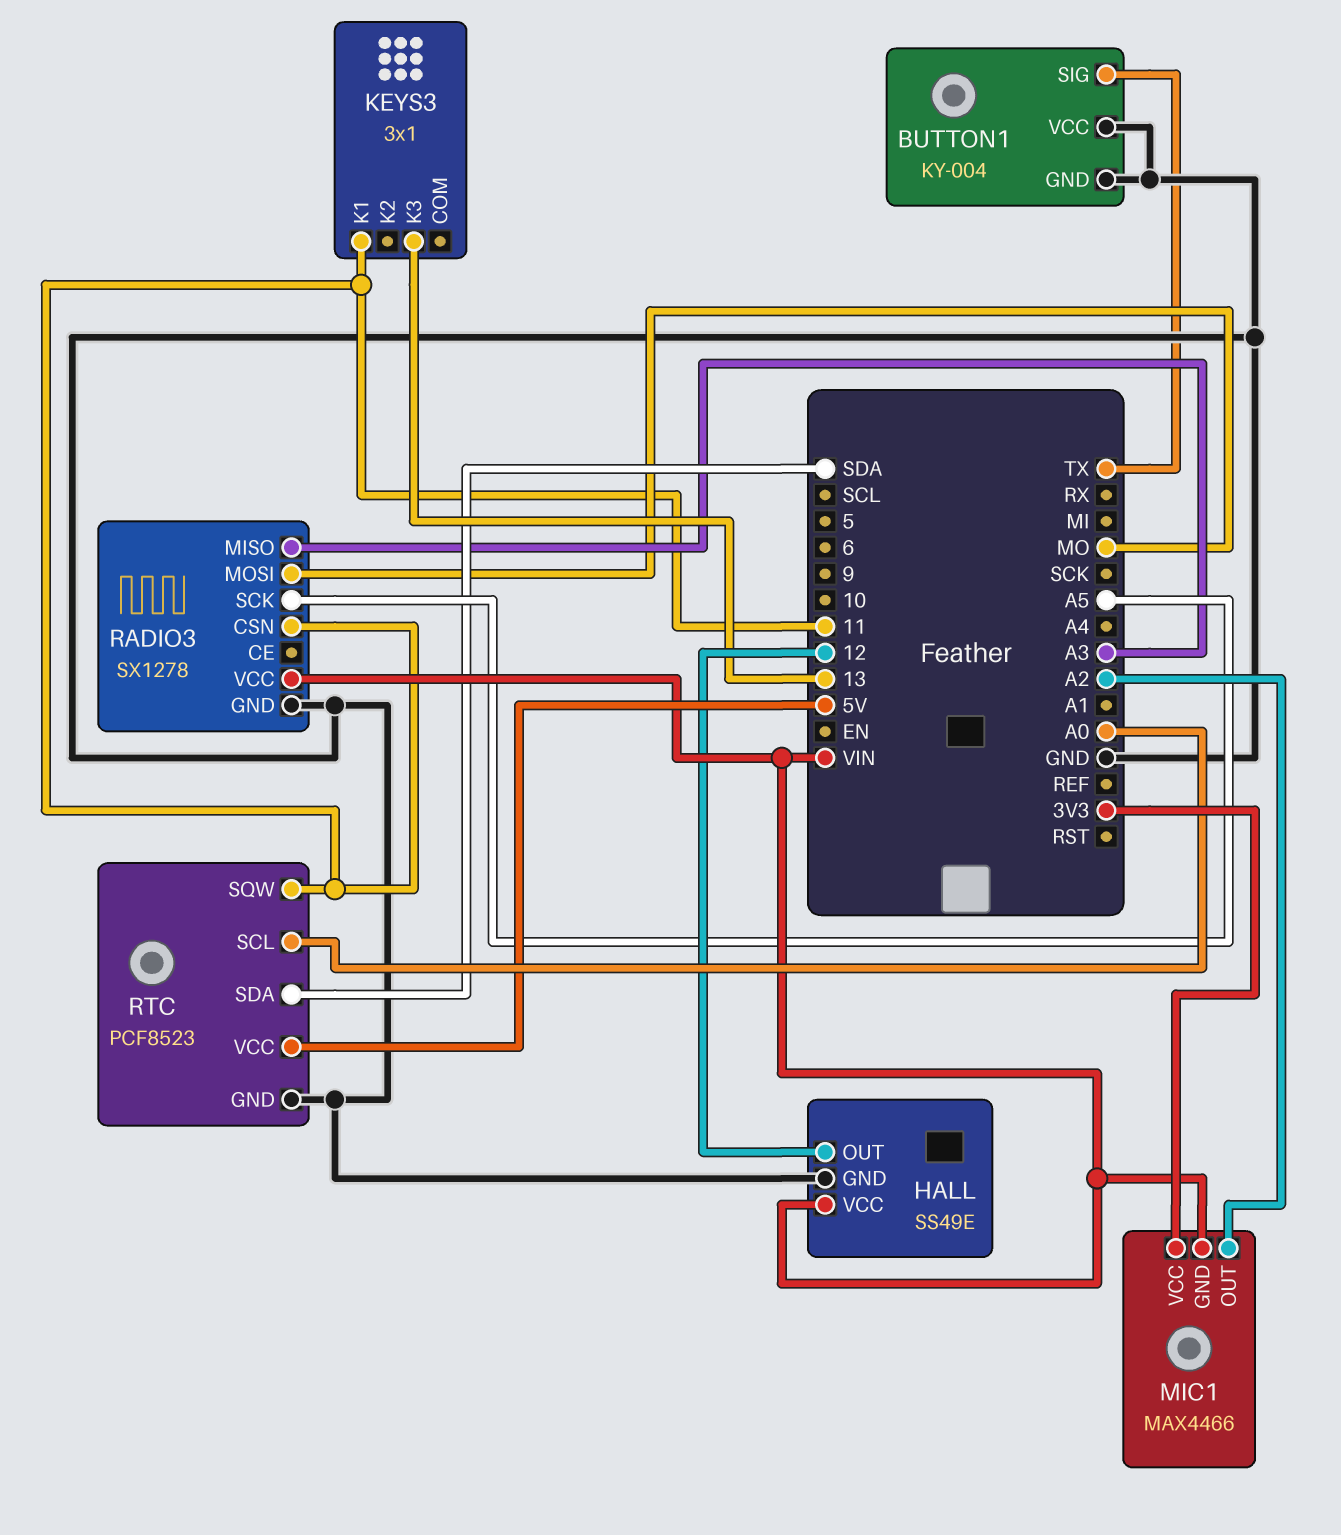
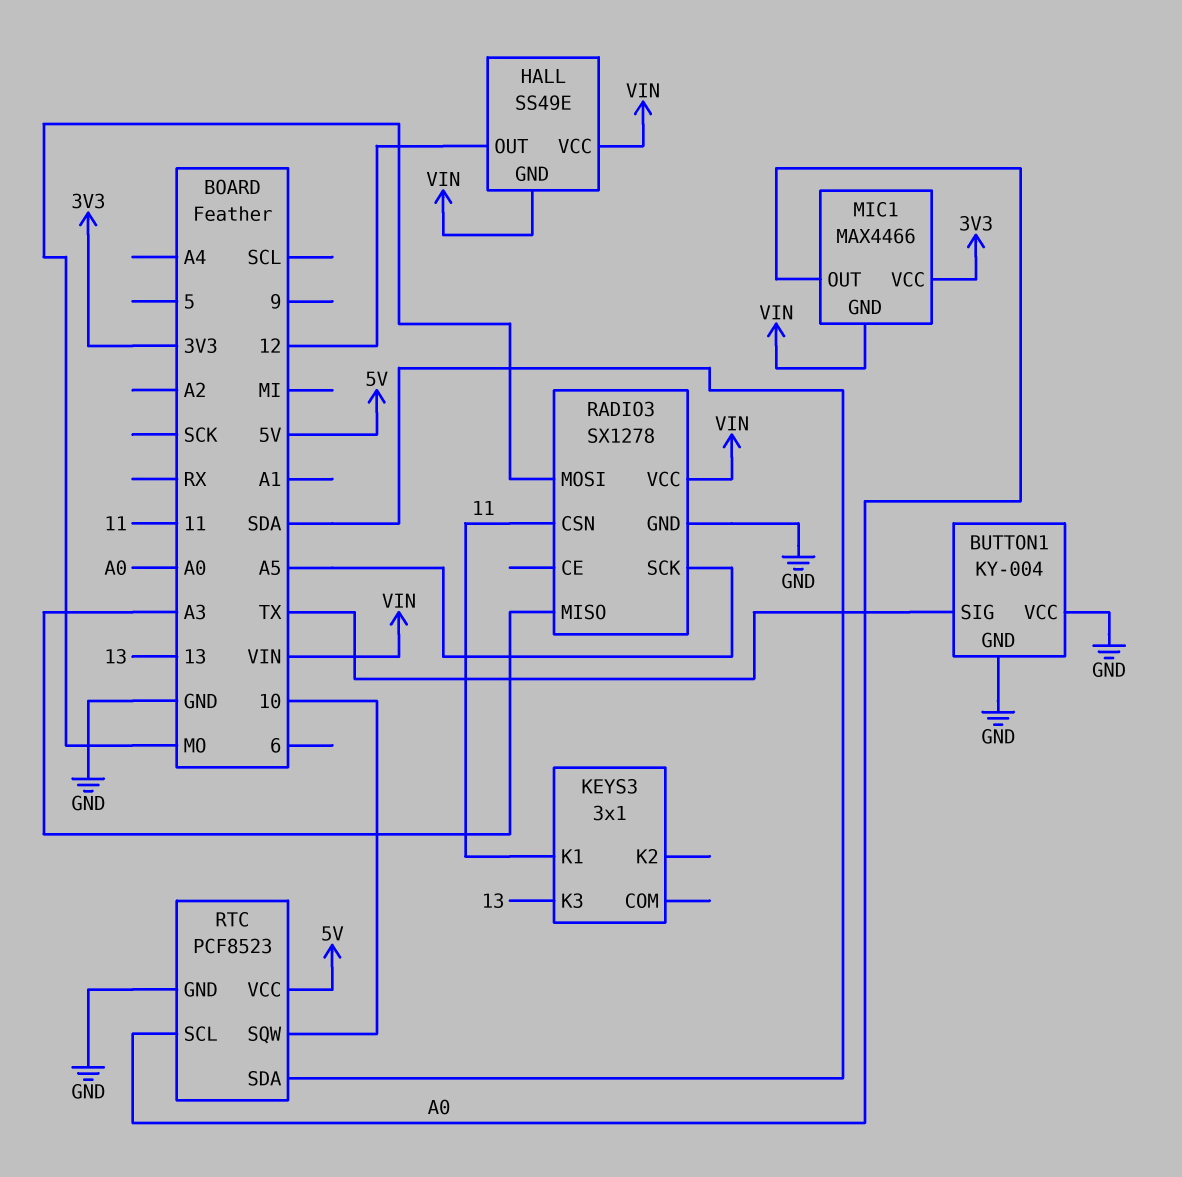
HALL pin GND: GND -> VIN
MIC1 pin OUT: A2 -> A0
RTC pin SQW: 11 -> 10

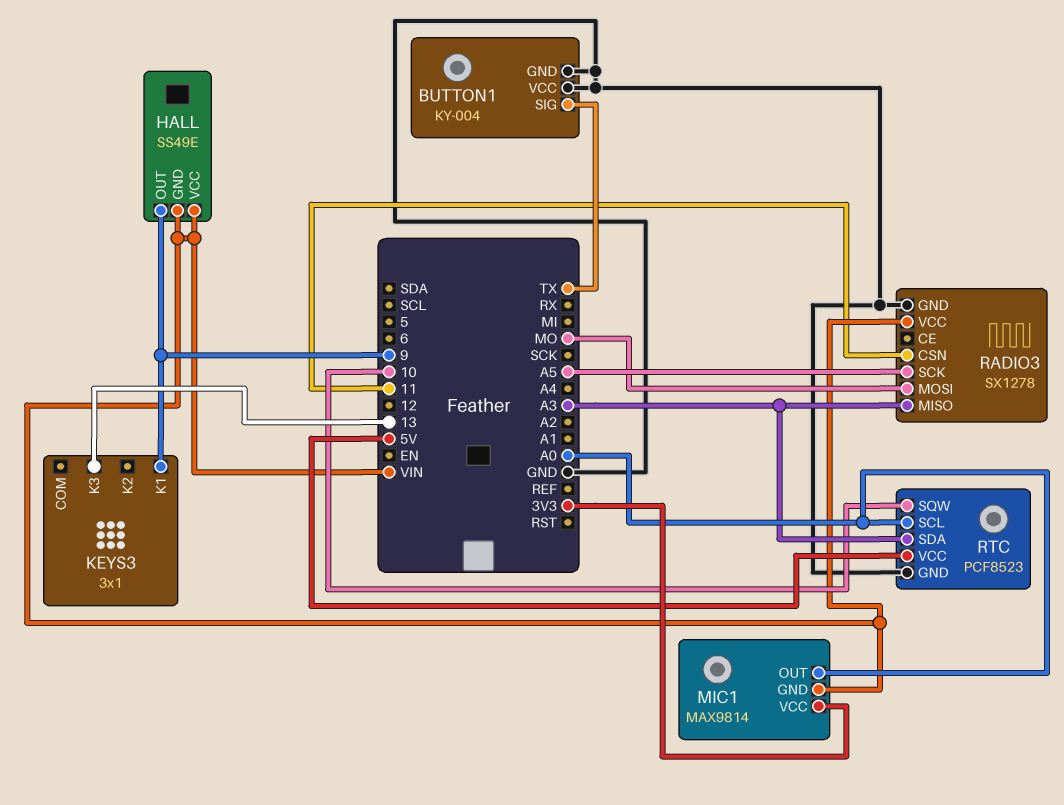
HALL pin OUT: 12 -> 9
KEYS3 pin K1: 11 -> 9
MIC1: MAX4466 -> MAX9814
RTC pin SDA: SDA -> A3

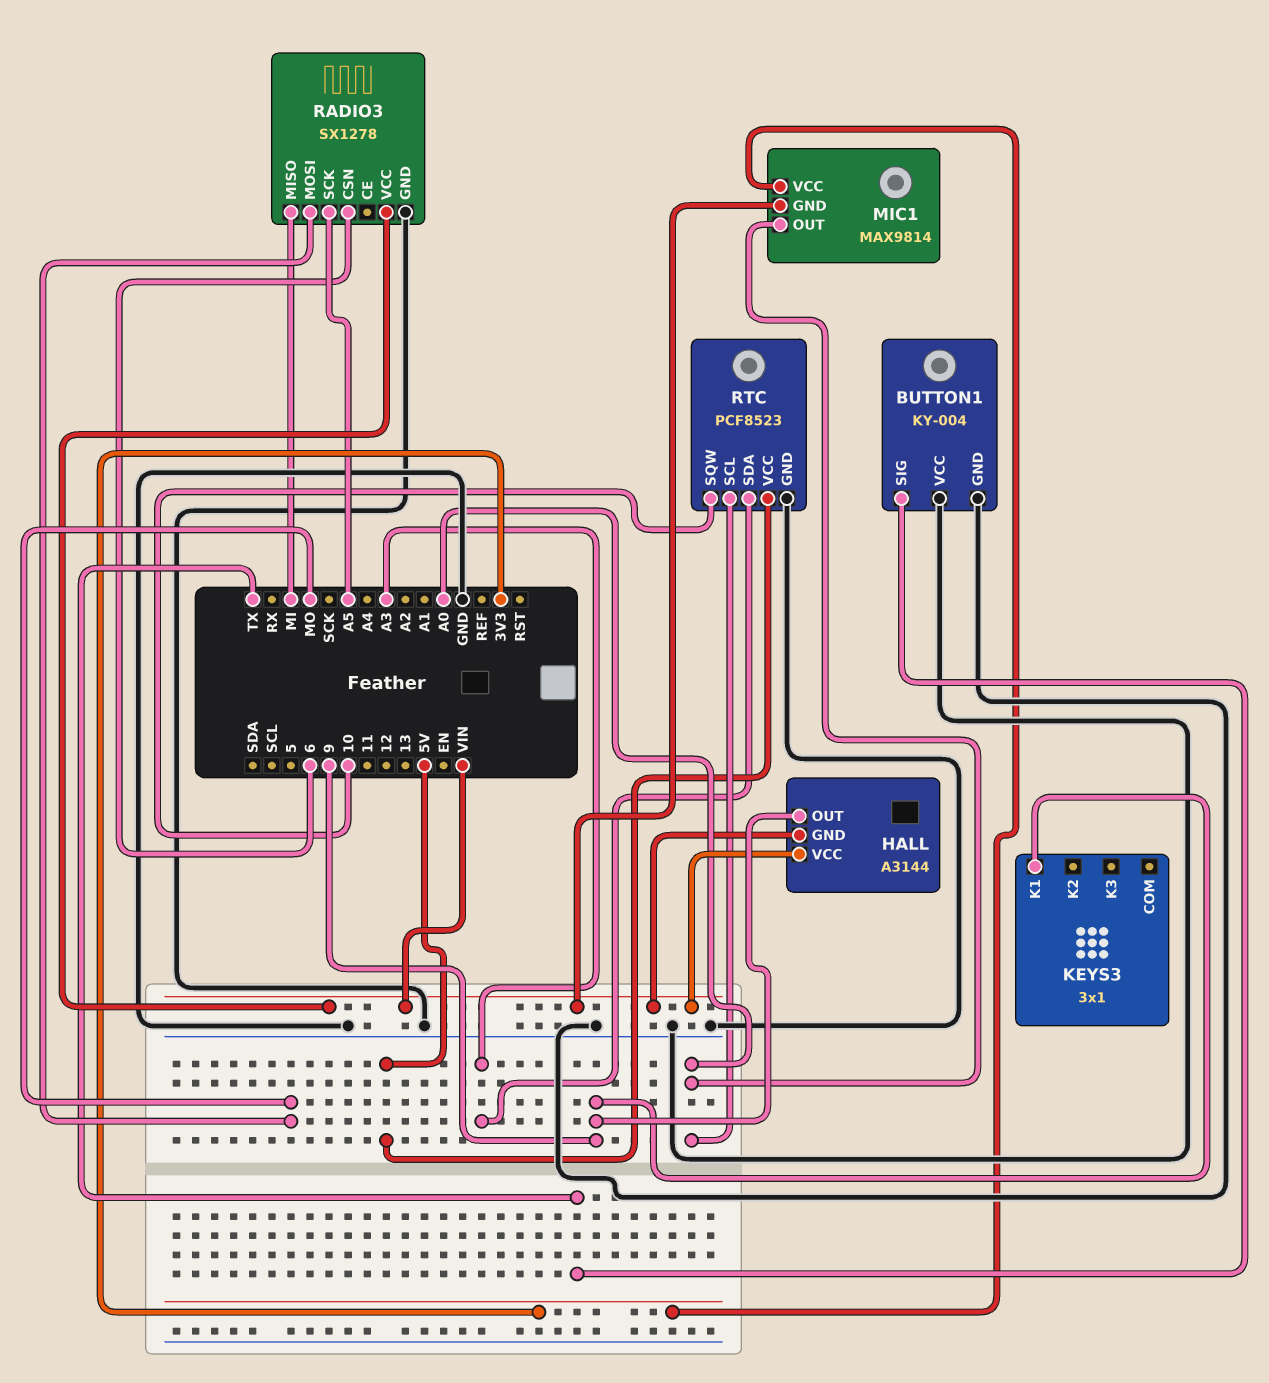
HALL: SS49E -> A3144
KEYS3 pin K3: 13 -> none
RADIO3 pin CSN: 11 -> 6
RADIO3 pin MISO: A3 -> MI

